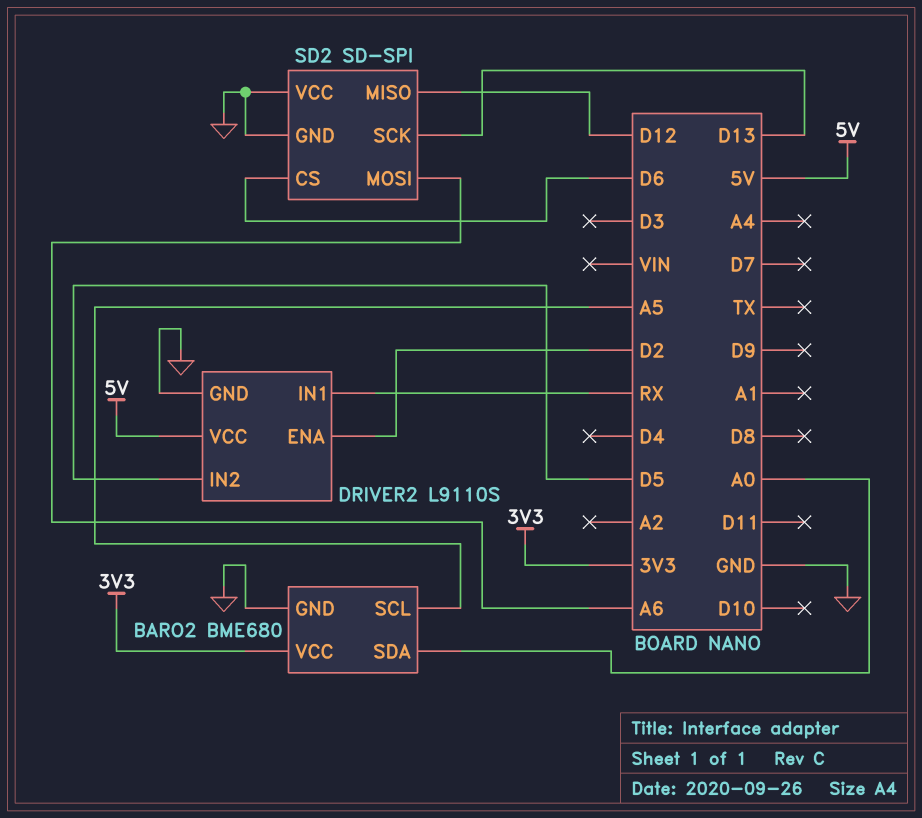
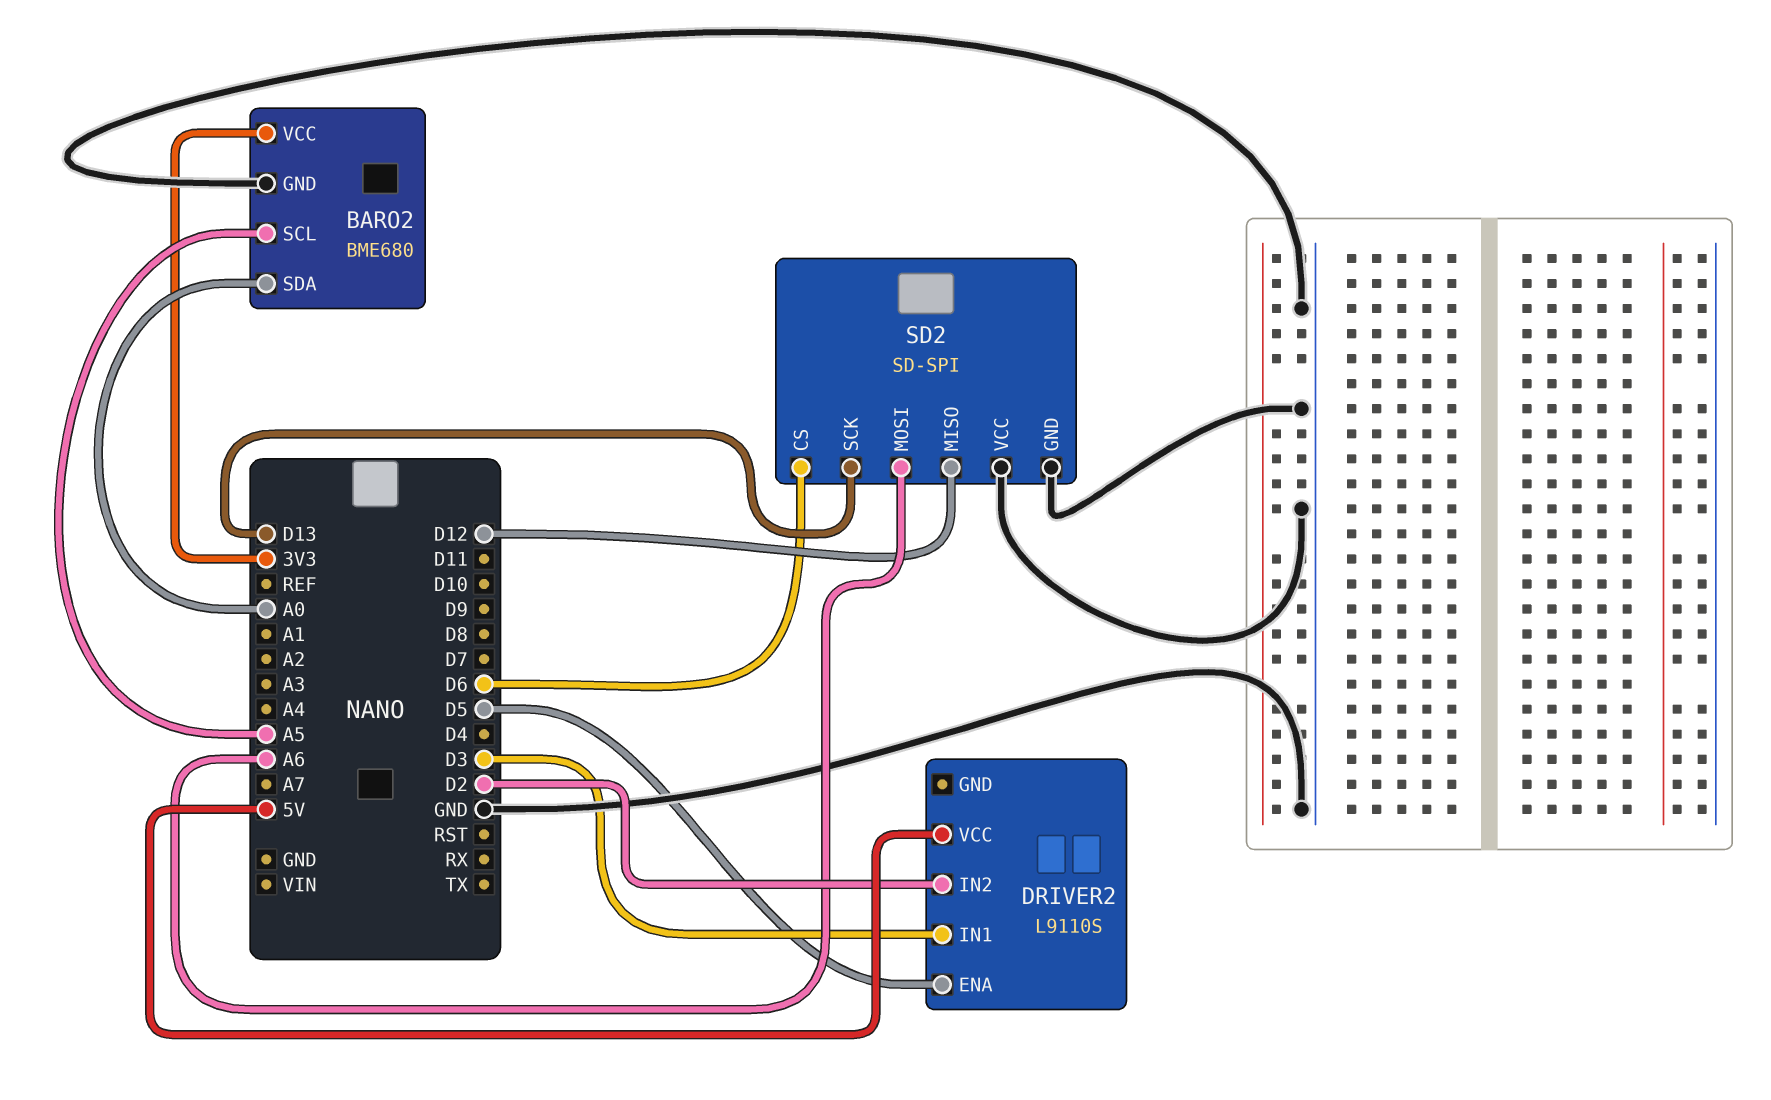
DRIVER2 pin ENA: D2 -> D5
DRIVER2 pin GND: GND -> none
DRIVER2 pin IN1: RX -> D3
DRIVER2 pin IN2: D5 -> D2

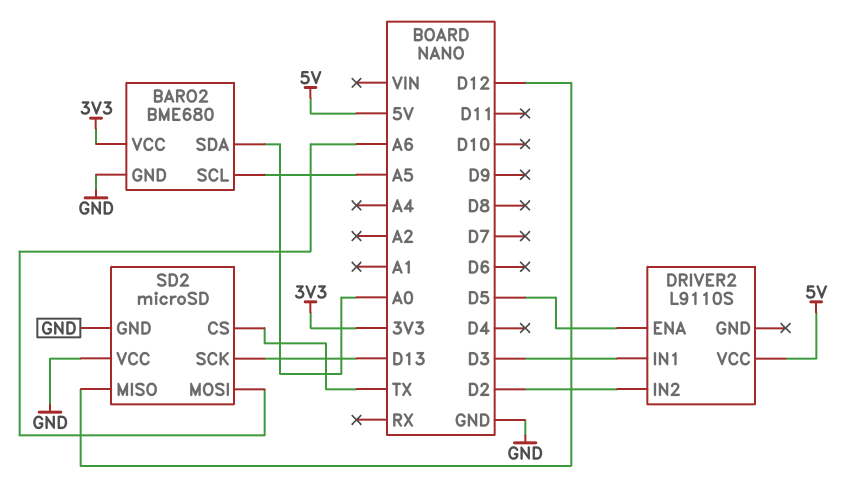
SD2: SD-SPI -> microSD
SD2 pin CS: D6 -> TX

